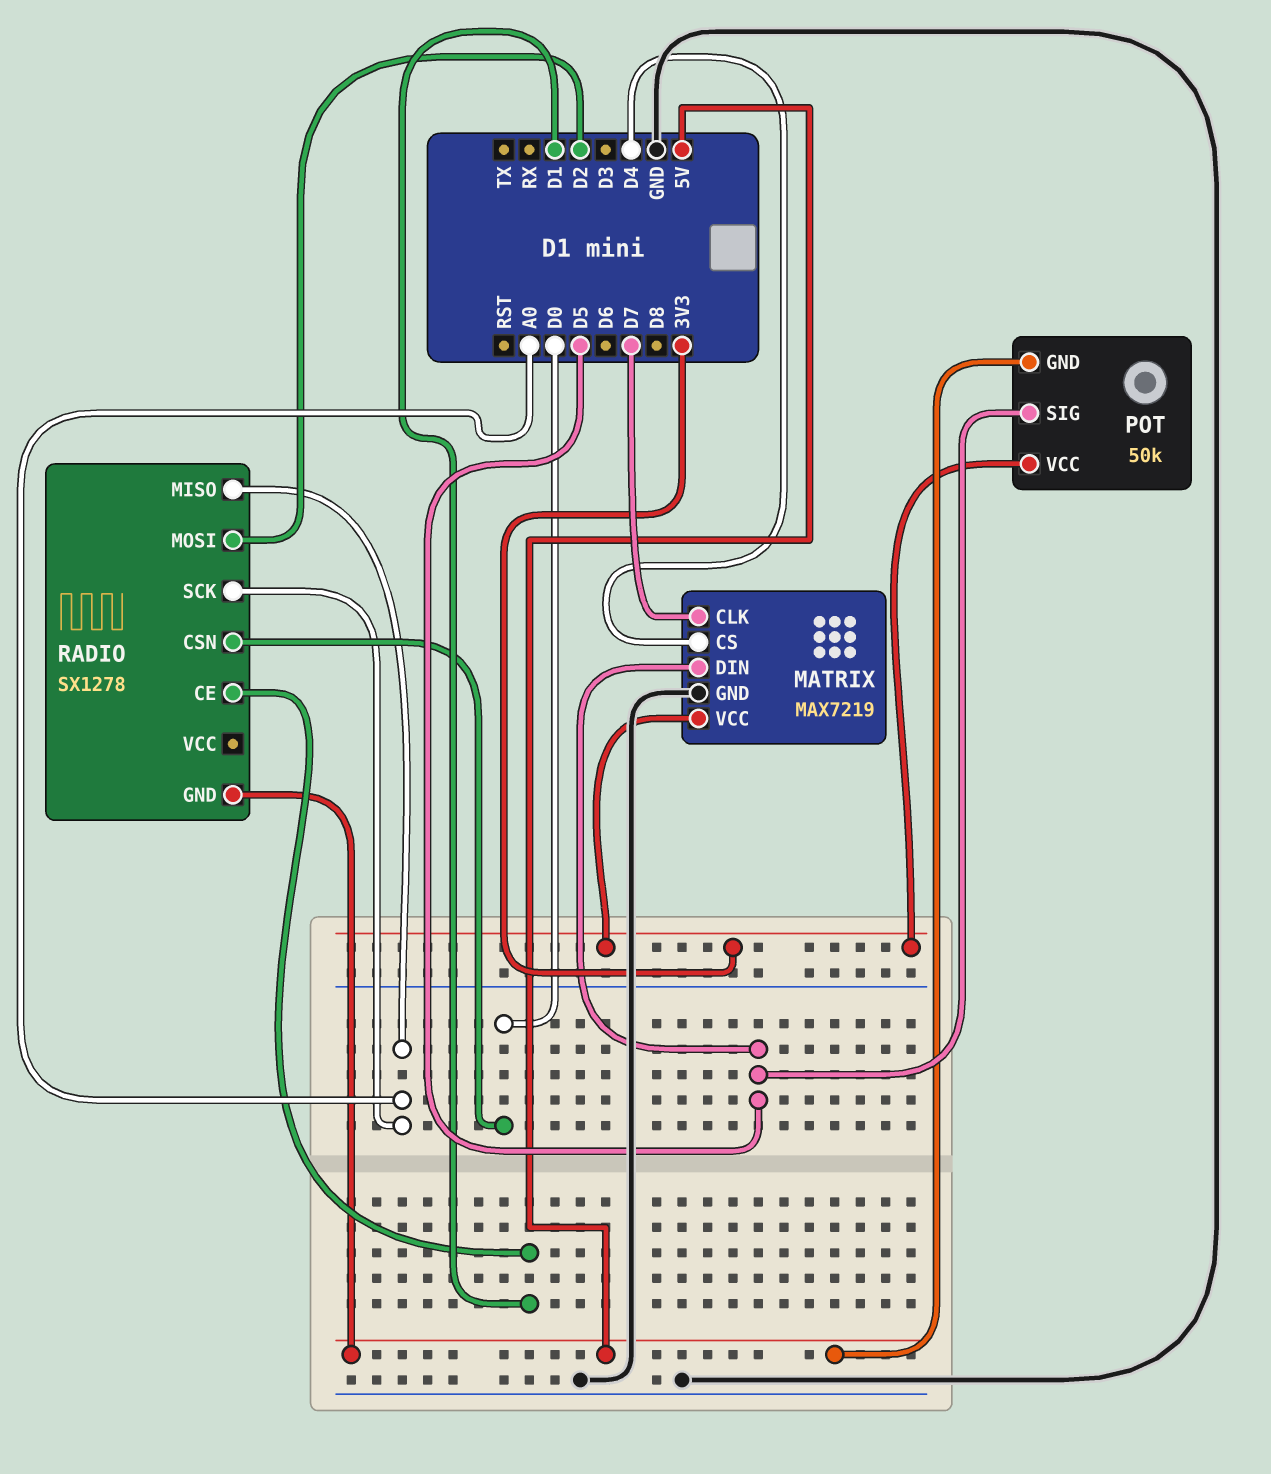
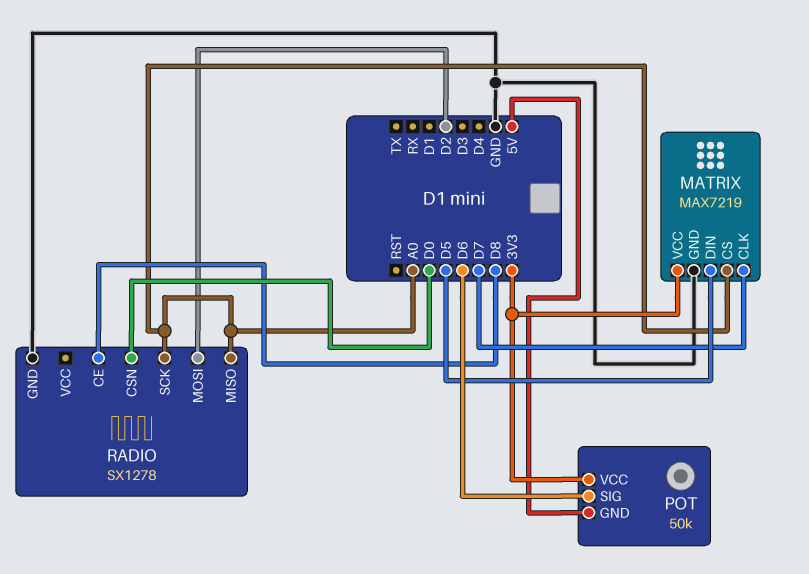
MATRIX pin CS: D4 -> A0
POT pin SIG: D5 -> D6
RADIO pin CE: D1 -> D8
RADIO pin GND: 5V -> GND

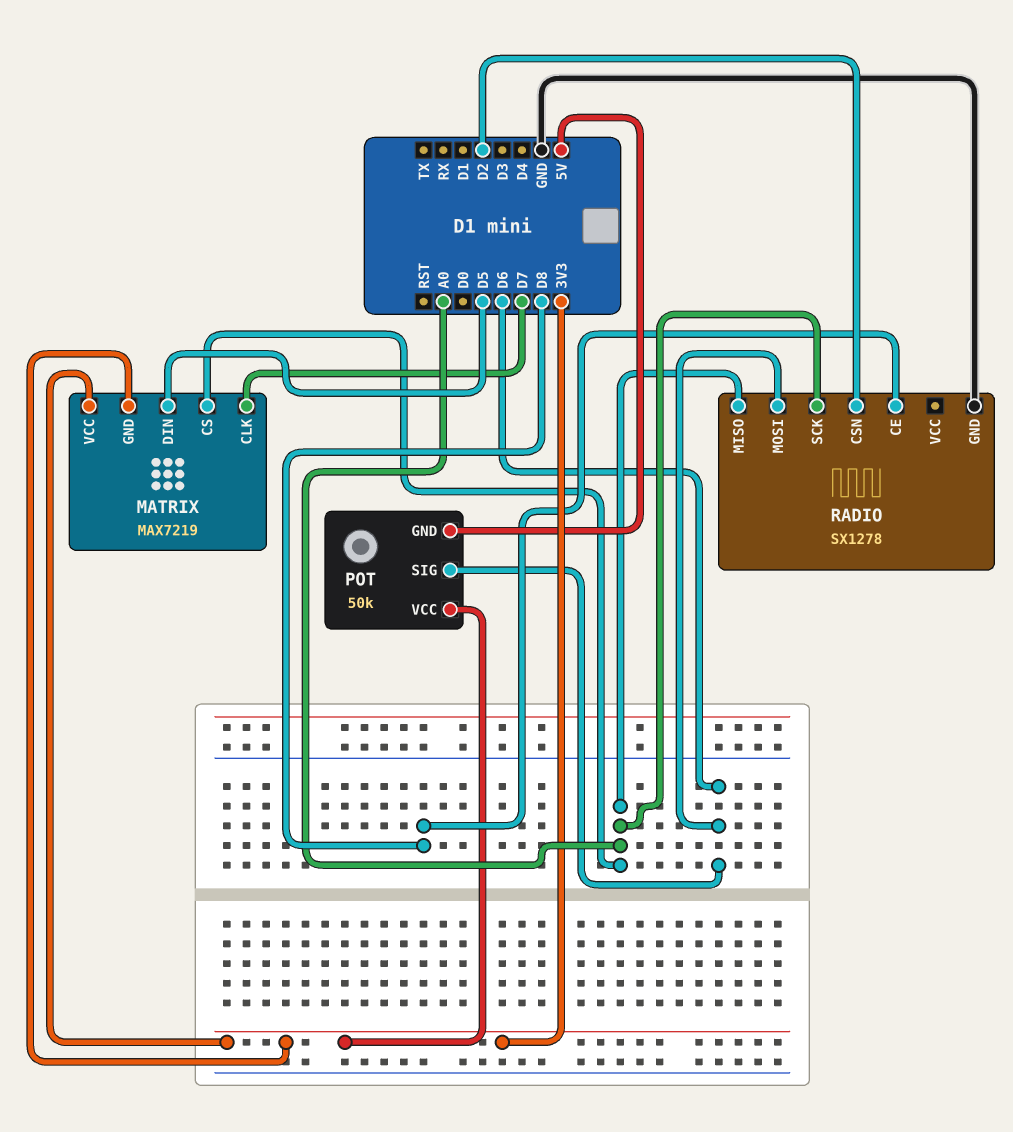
MATRIX pin GND: GND -> 3V3
RADIO pin CSN: D0 -> D2
RADIO pin MOSI: D2 -> D6

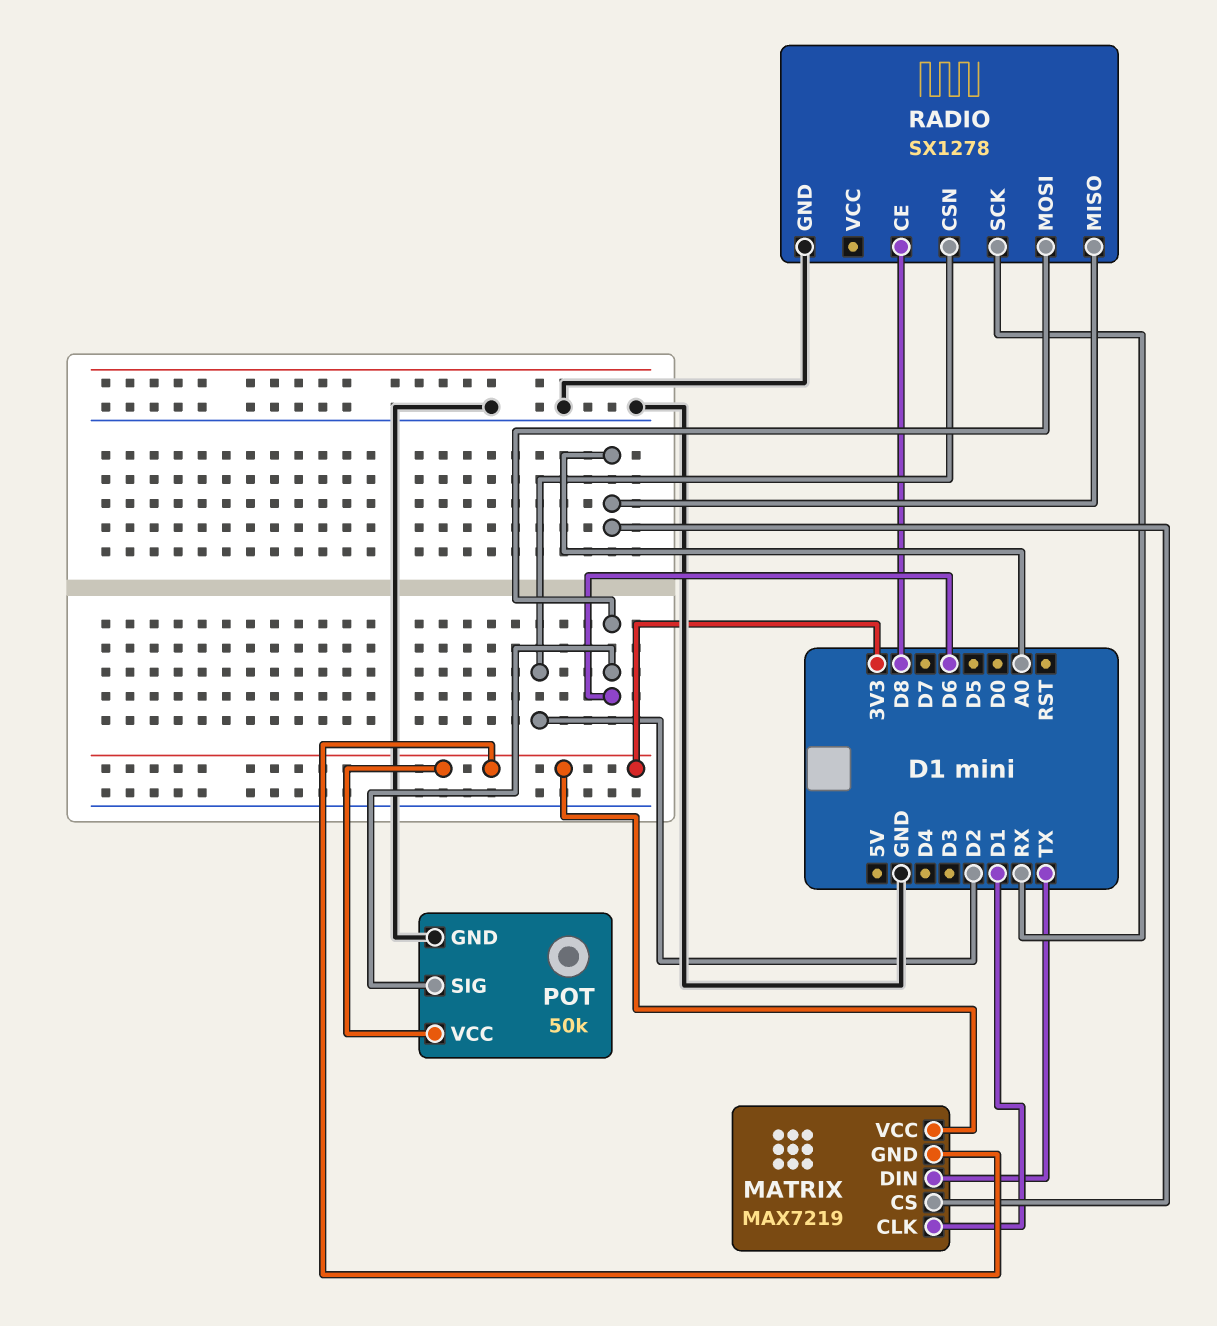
MATRIX pin CLK: D7 -> D1
MATRIX pin DIN: D5 -> TX
POT pin GND: 5V -> GND
RADIO pin SCK: A0 -> RX

